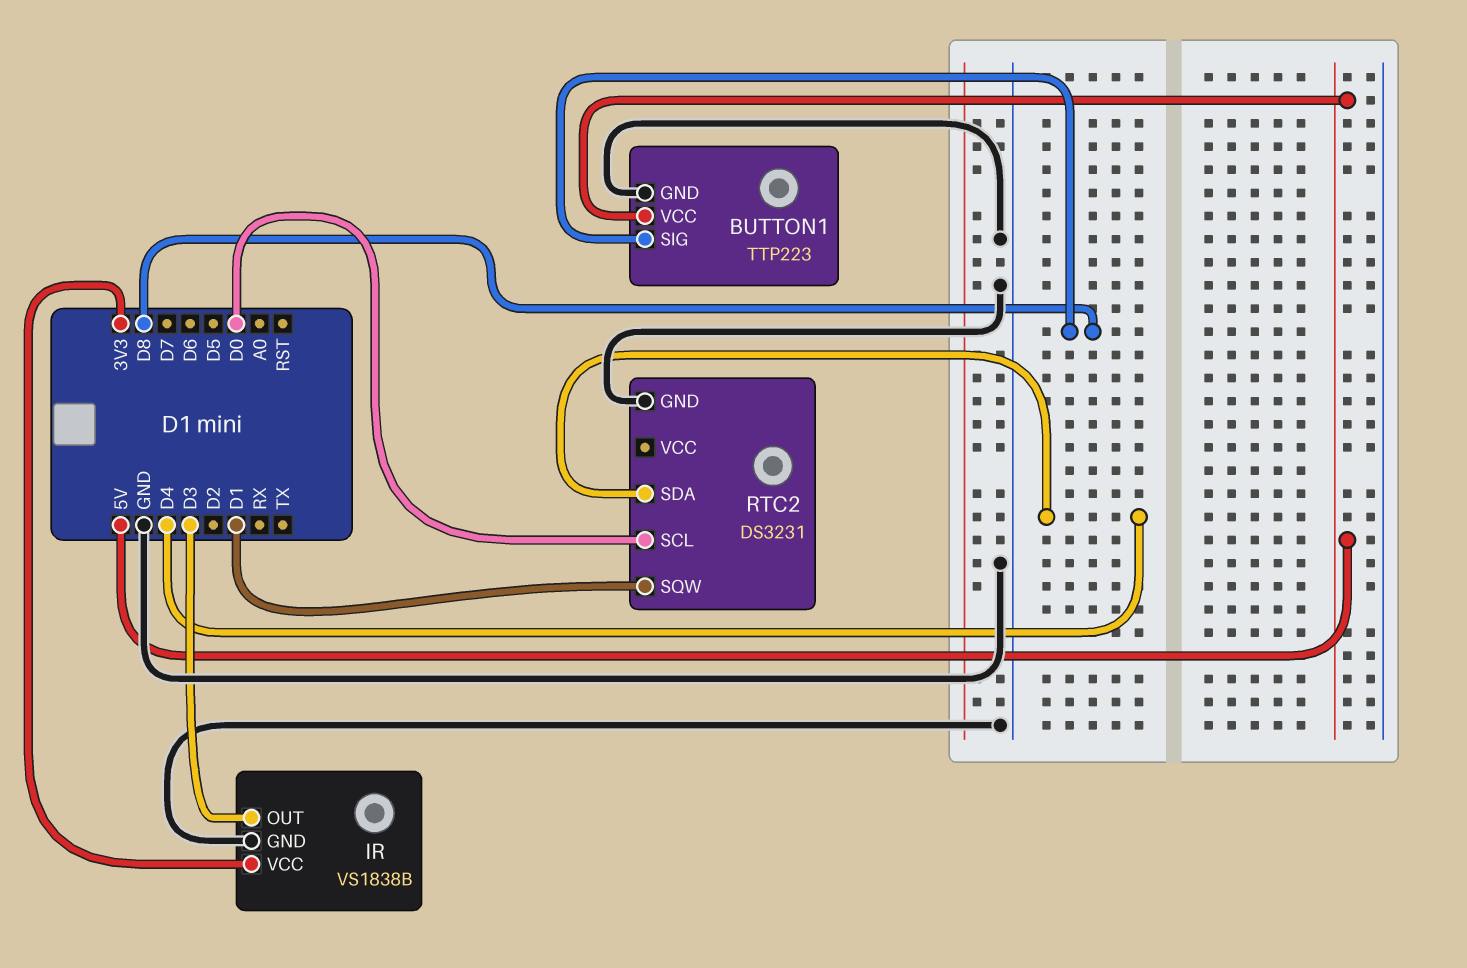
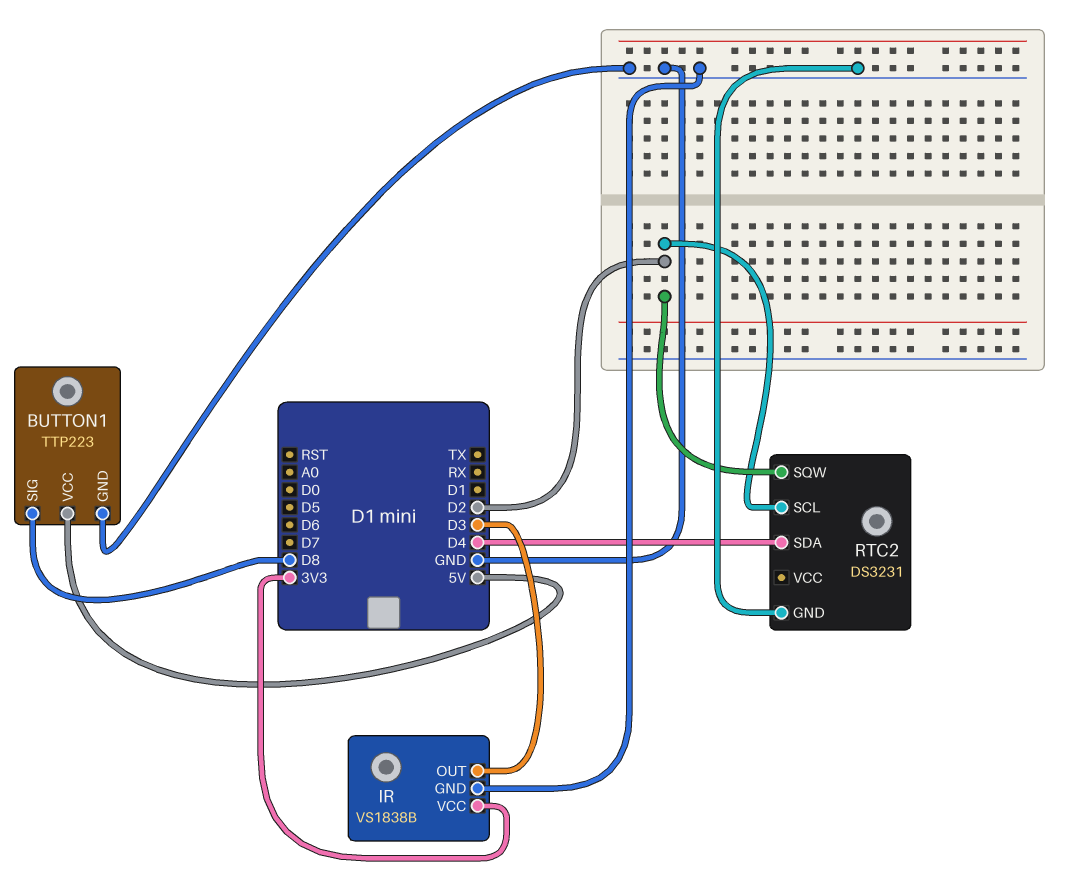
RTC2 pin SCL: D0 -> D2
RTC2 pin SQW: D1 -> D2

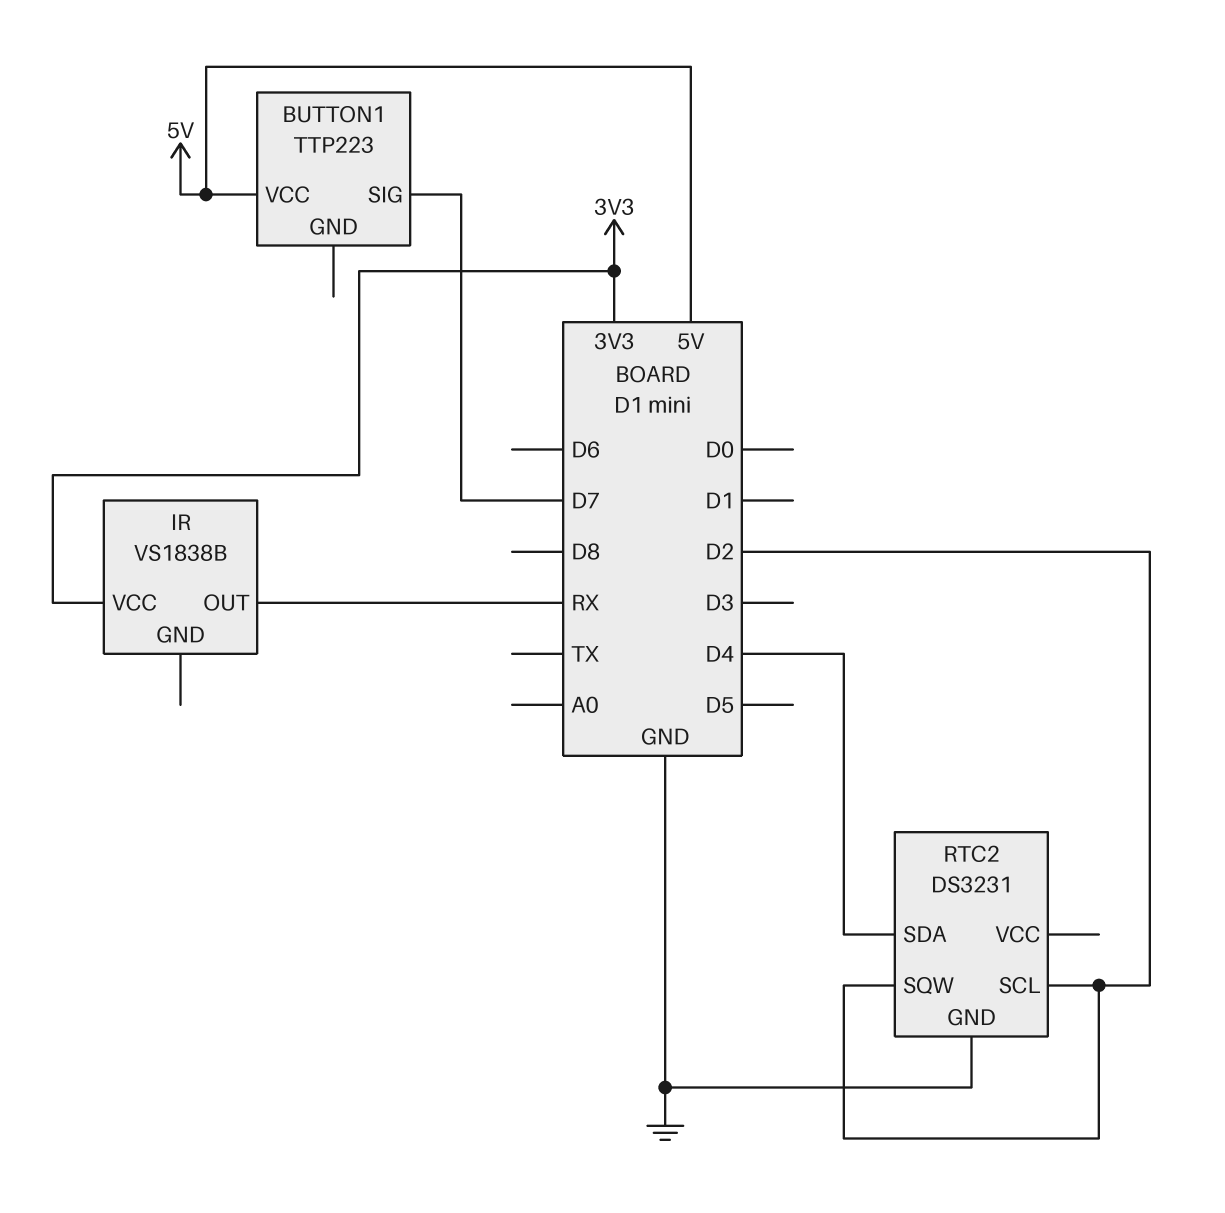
BUTTON1 pin GND: GND -> none
BUTTON1 pin SIG: D8 -> D7
IR pin GND: GND -> none
IR pin OUT: D3 -> RX

